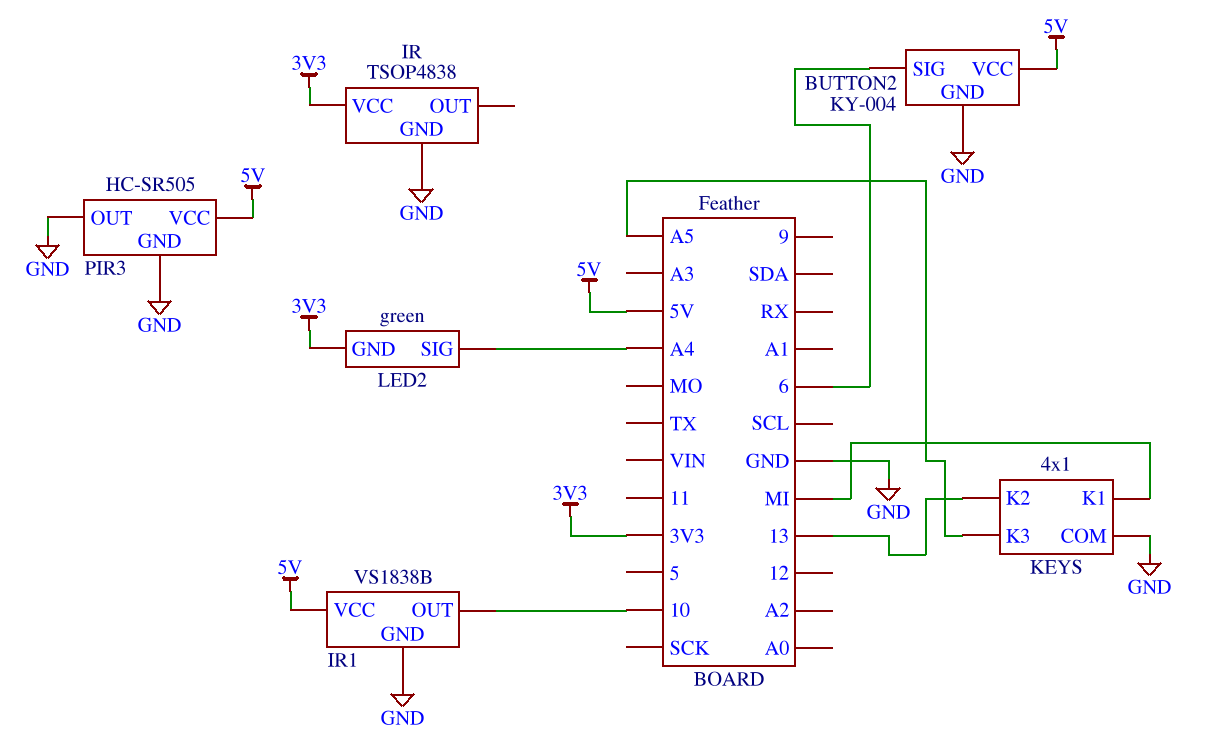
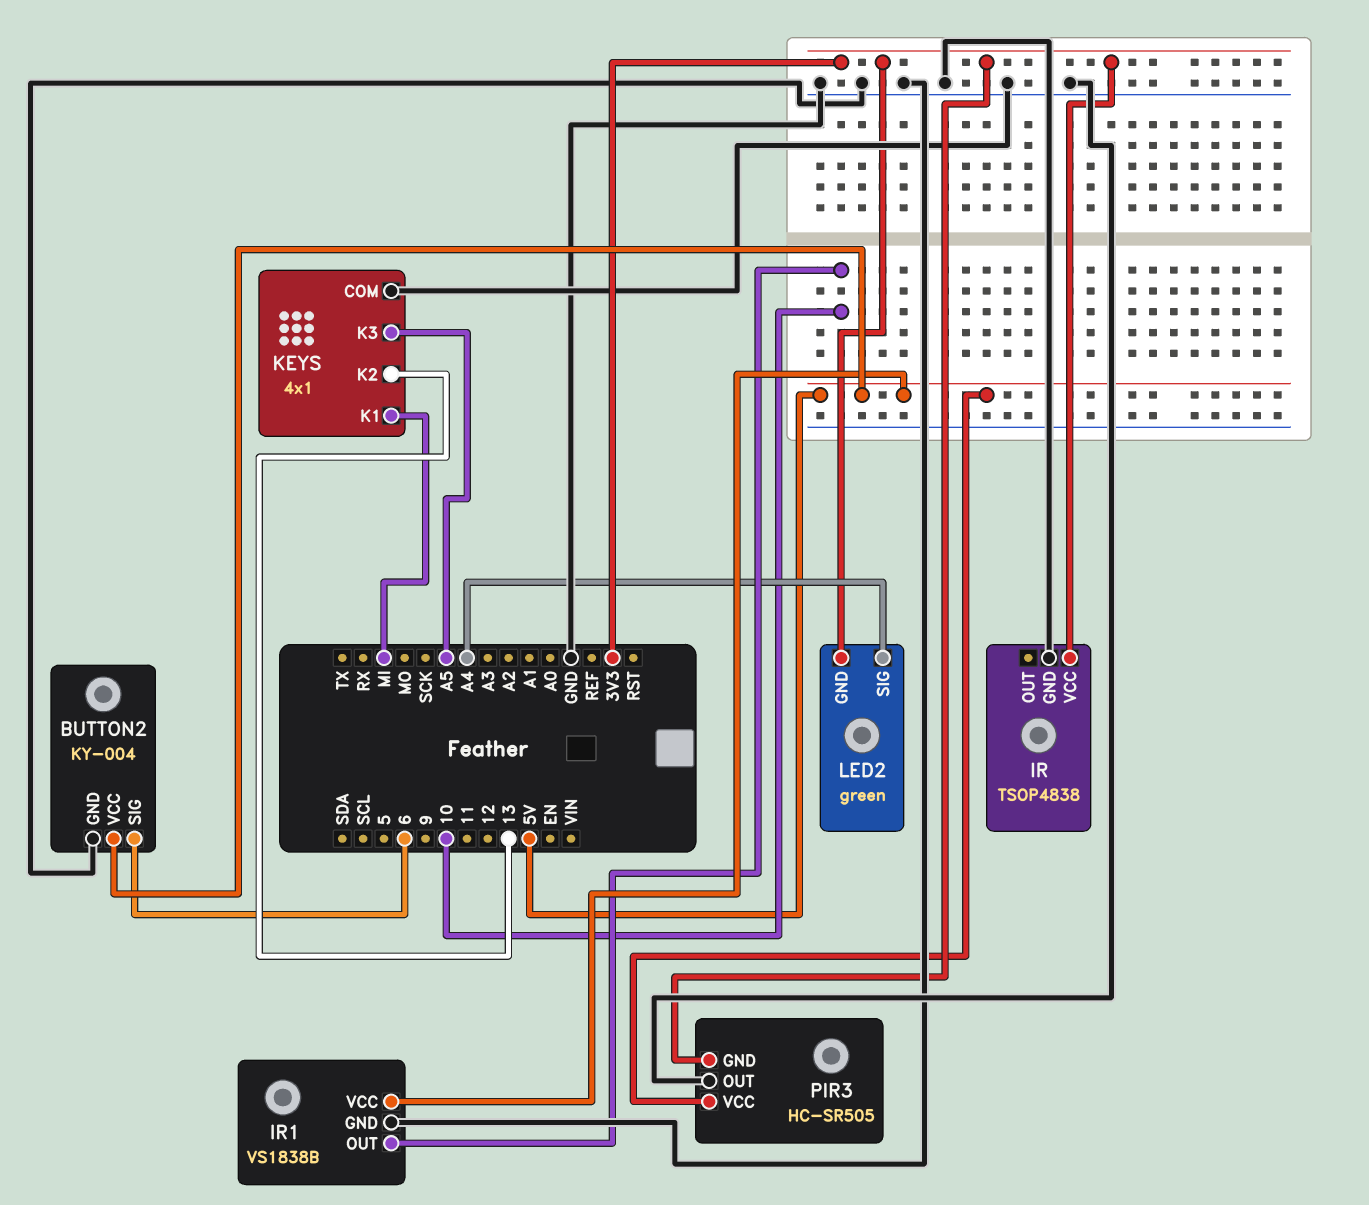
PIR3 pin GND: GND -> 3V3

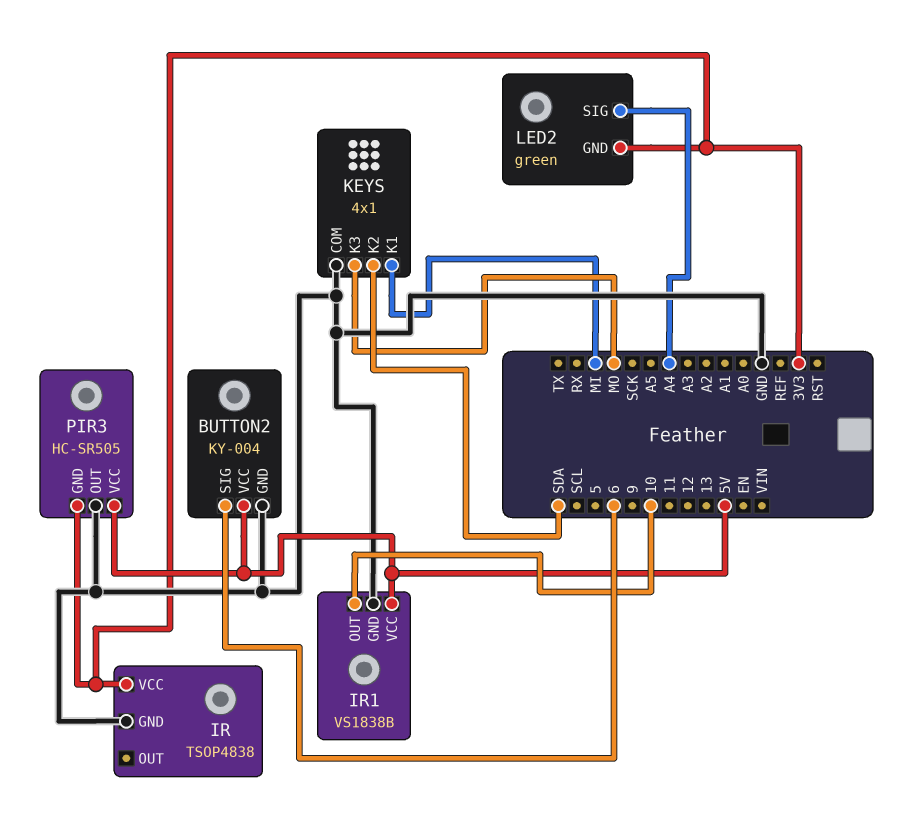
KEYS pin K2: 13 -> SDA
KEYS pin K3: A5 -> MO

